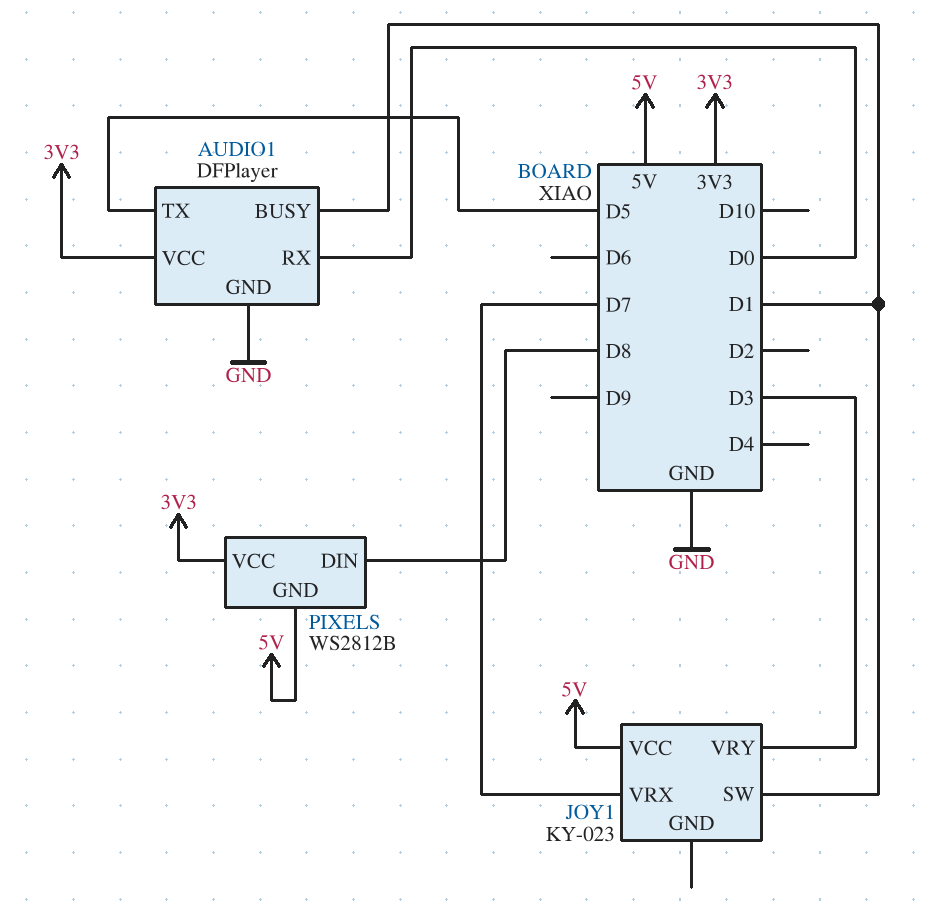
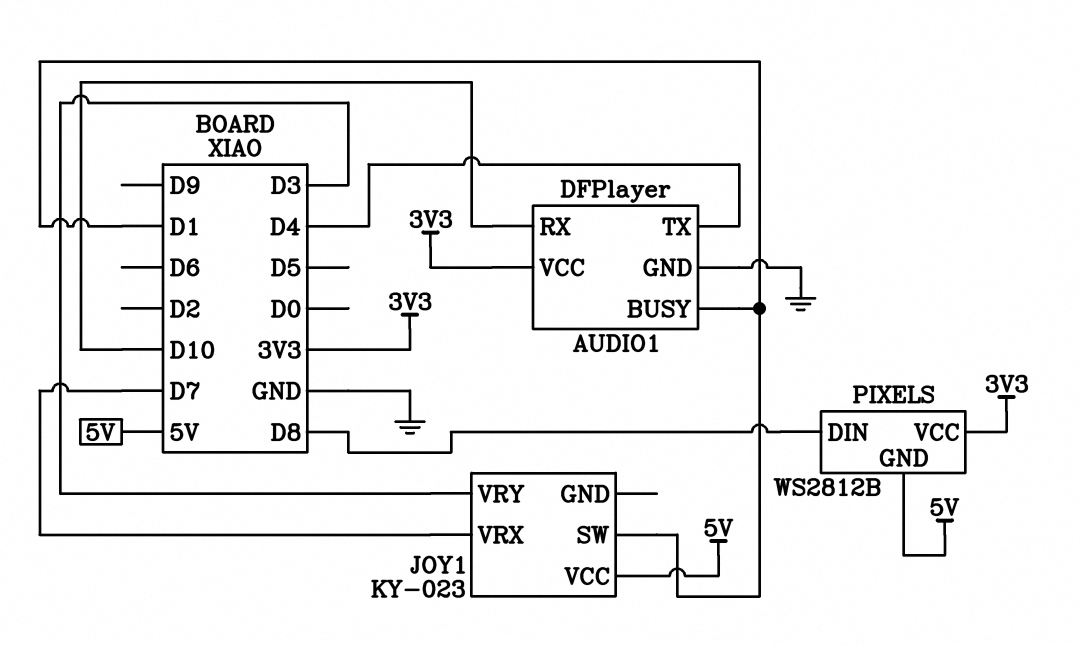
AUDIO1 pin RX: D0 -> D10
AUDIO1 pin TX: D5 -> D4

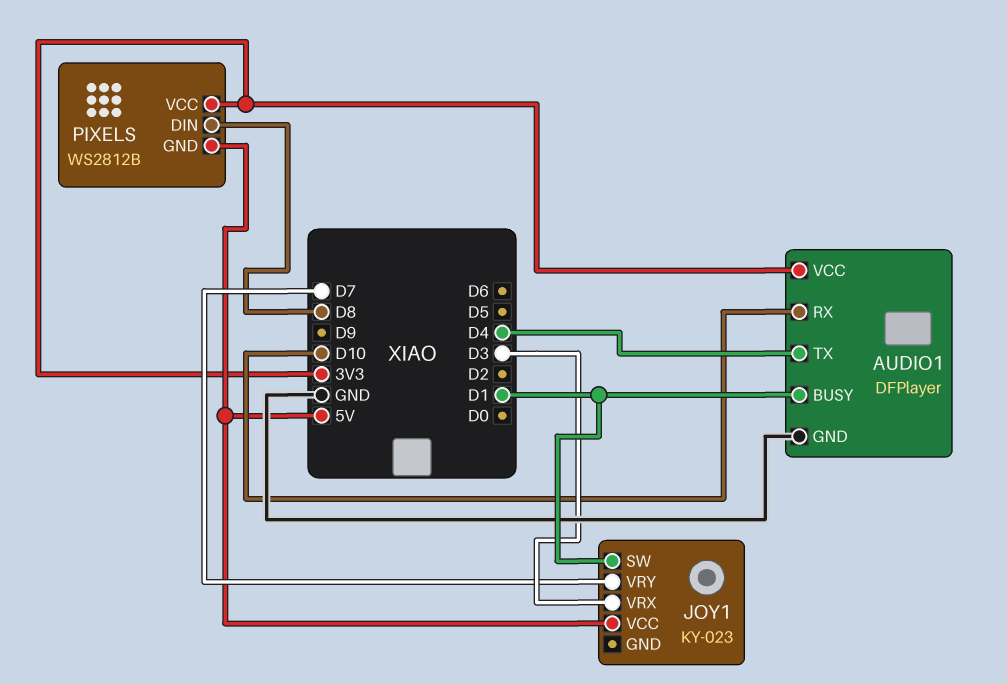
JOY1 pin VRX: D7 -> D3
JOY1 pin VRY: D3 -> D7

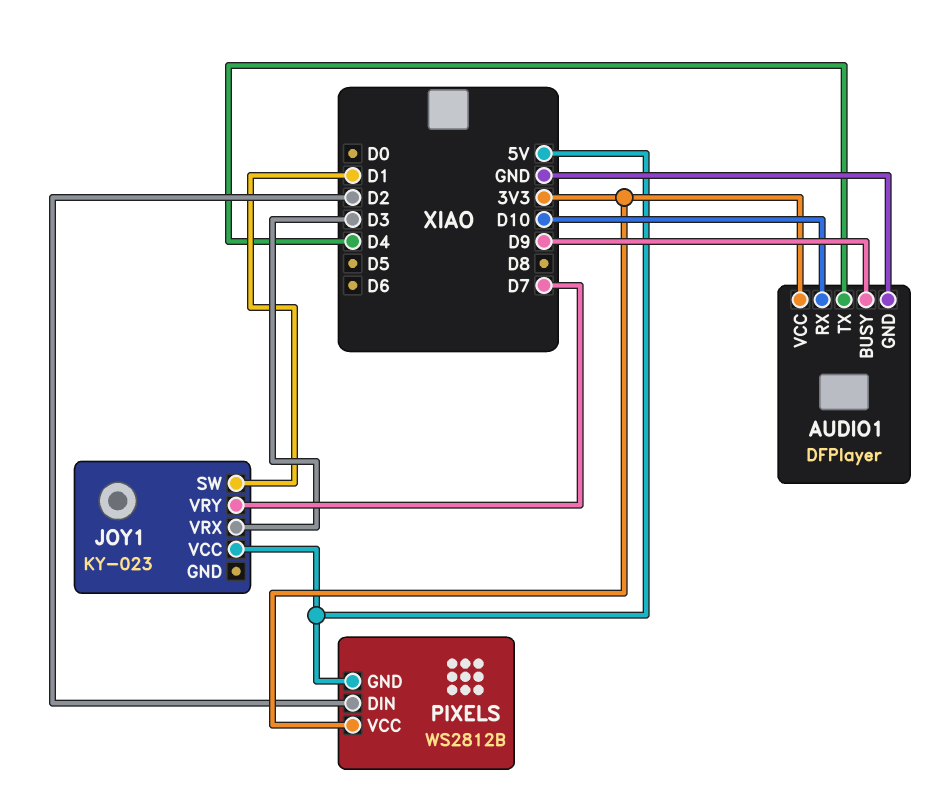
AUDIO1 pin BUSY: D1 -> D9
PIXELS pin DIN: D8 -> D2

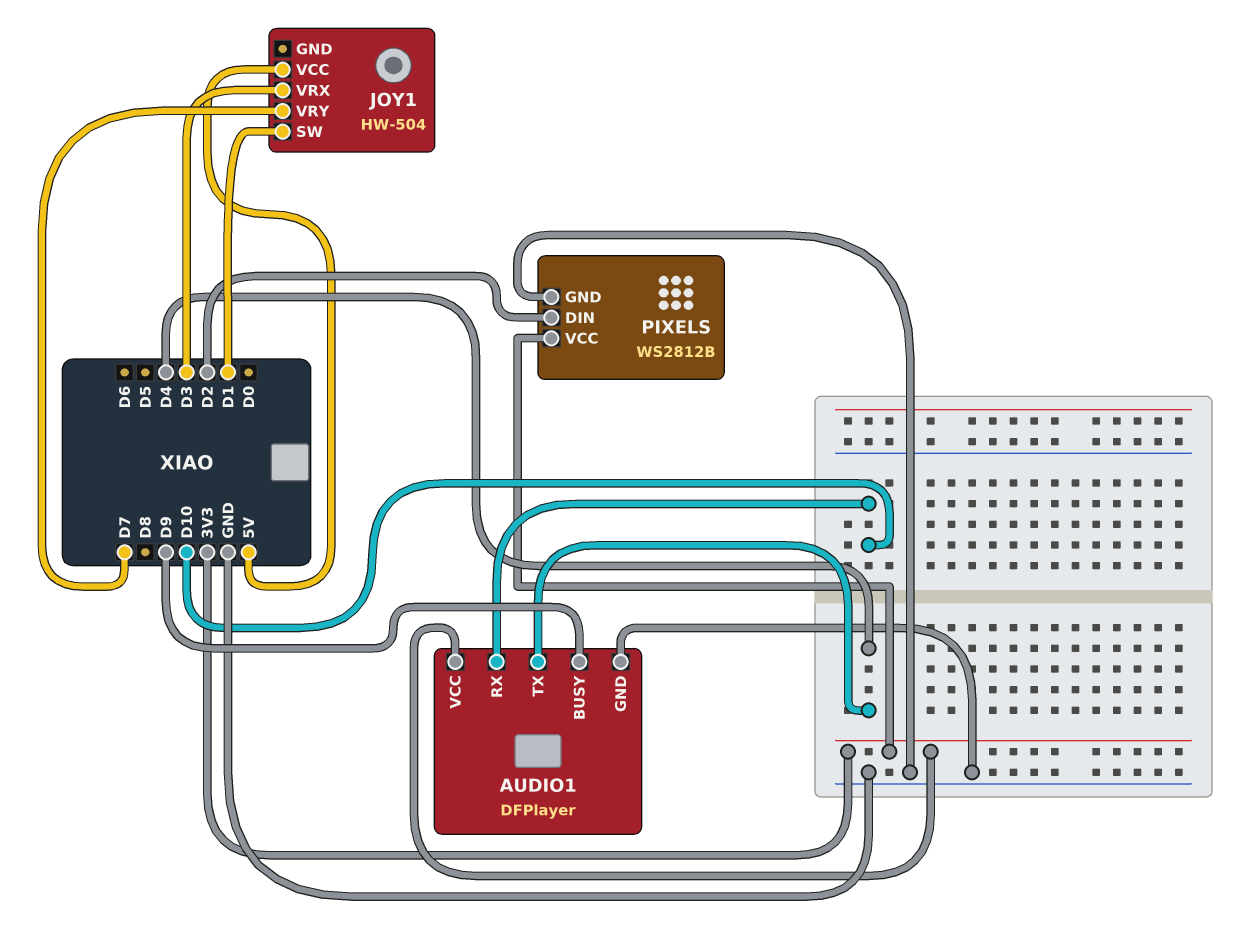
JOY1: KY-023 -> HW-504
PIXELS pin GND: 5V -> GND

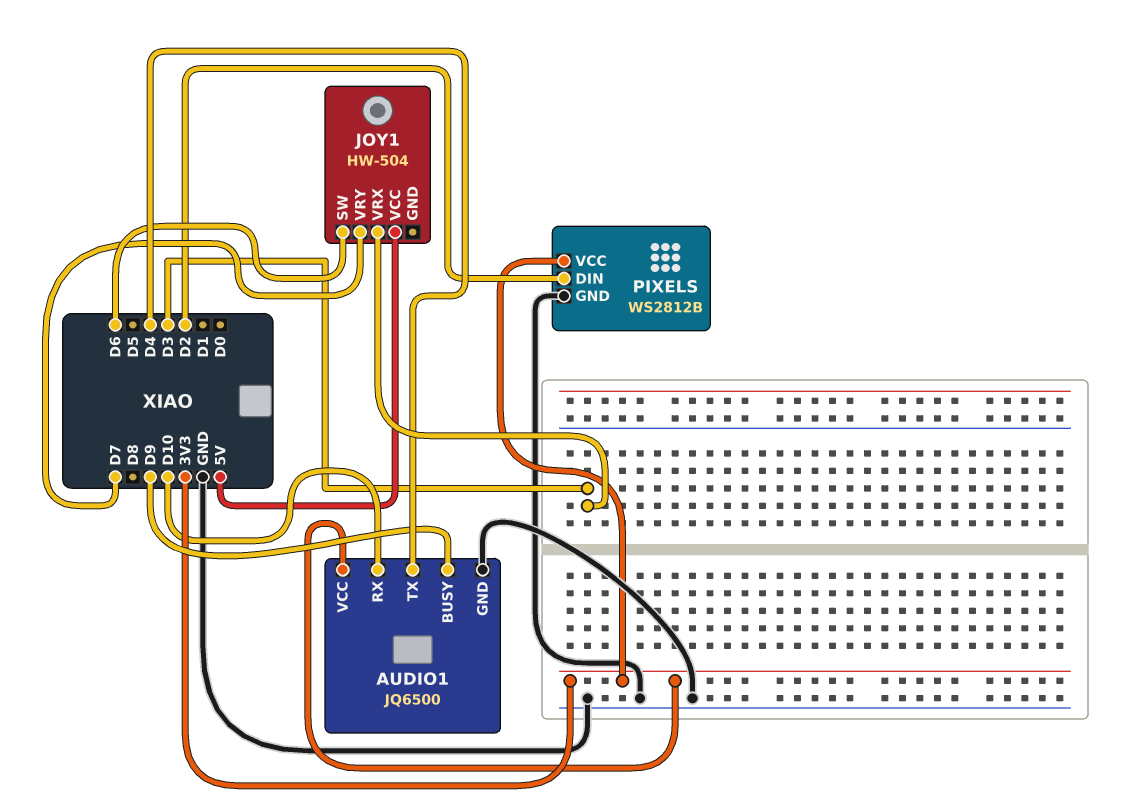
AUDIO1: DFPlayer -> JQ6500
JOY1 pin SW: D1 -> D6

